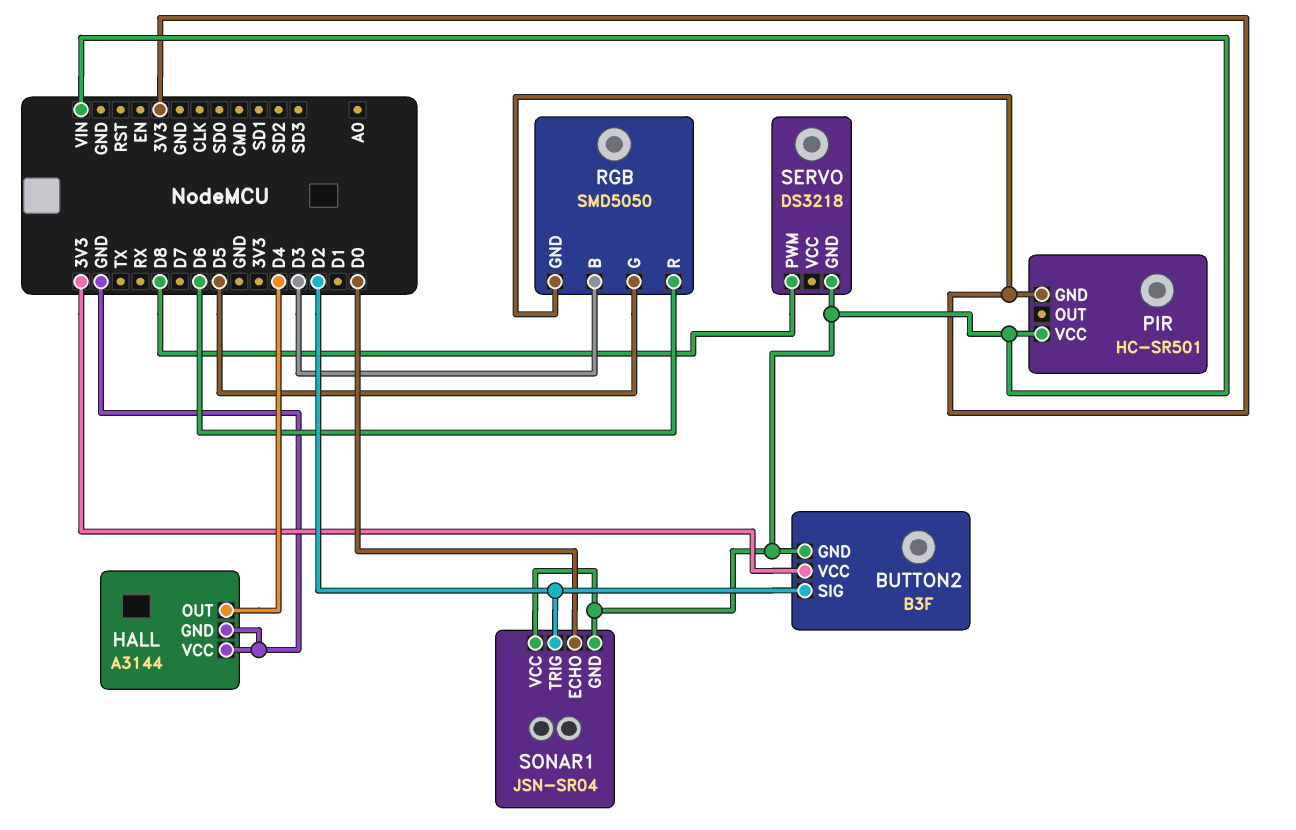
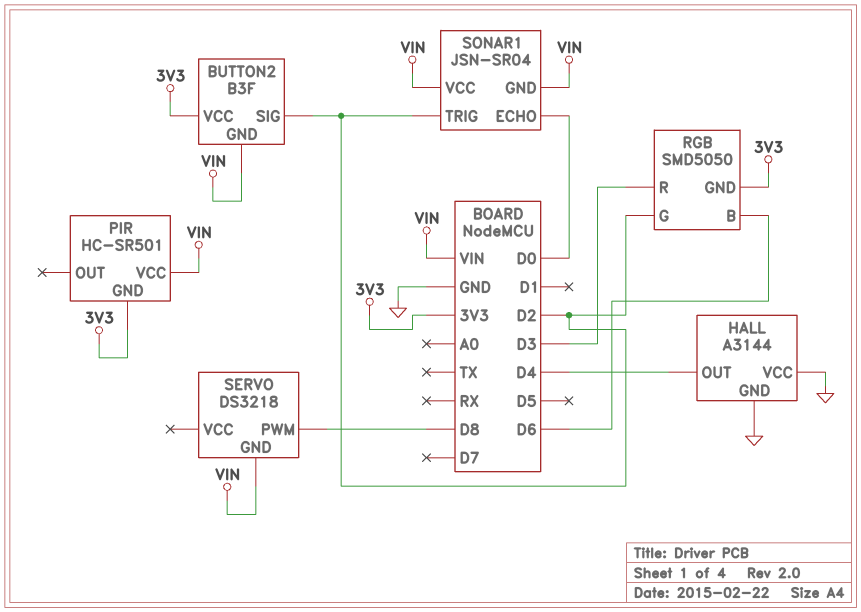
RGB pin B: D3 -> D6
RGB pin G: D5 -> D2
RGB pin R: D6 -> D3

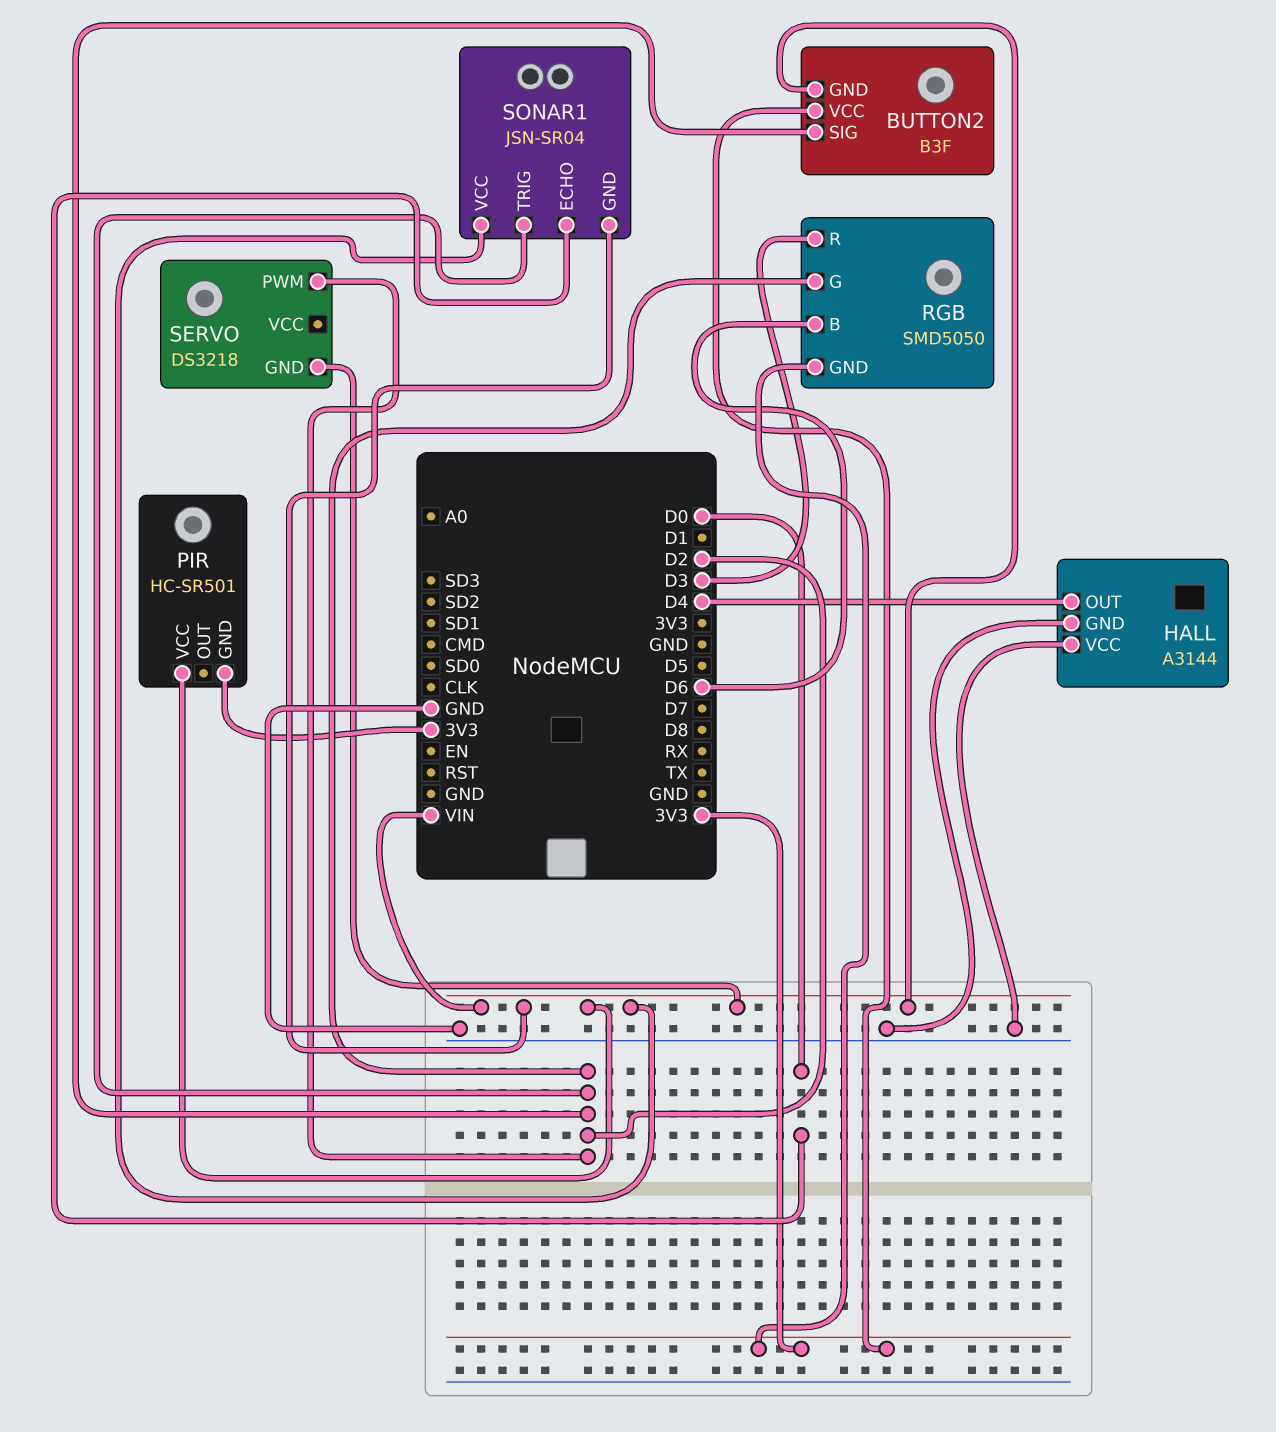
SERVO pin PWM: D8 -> D2

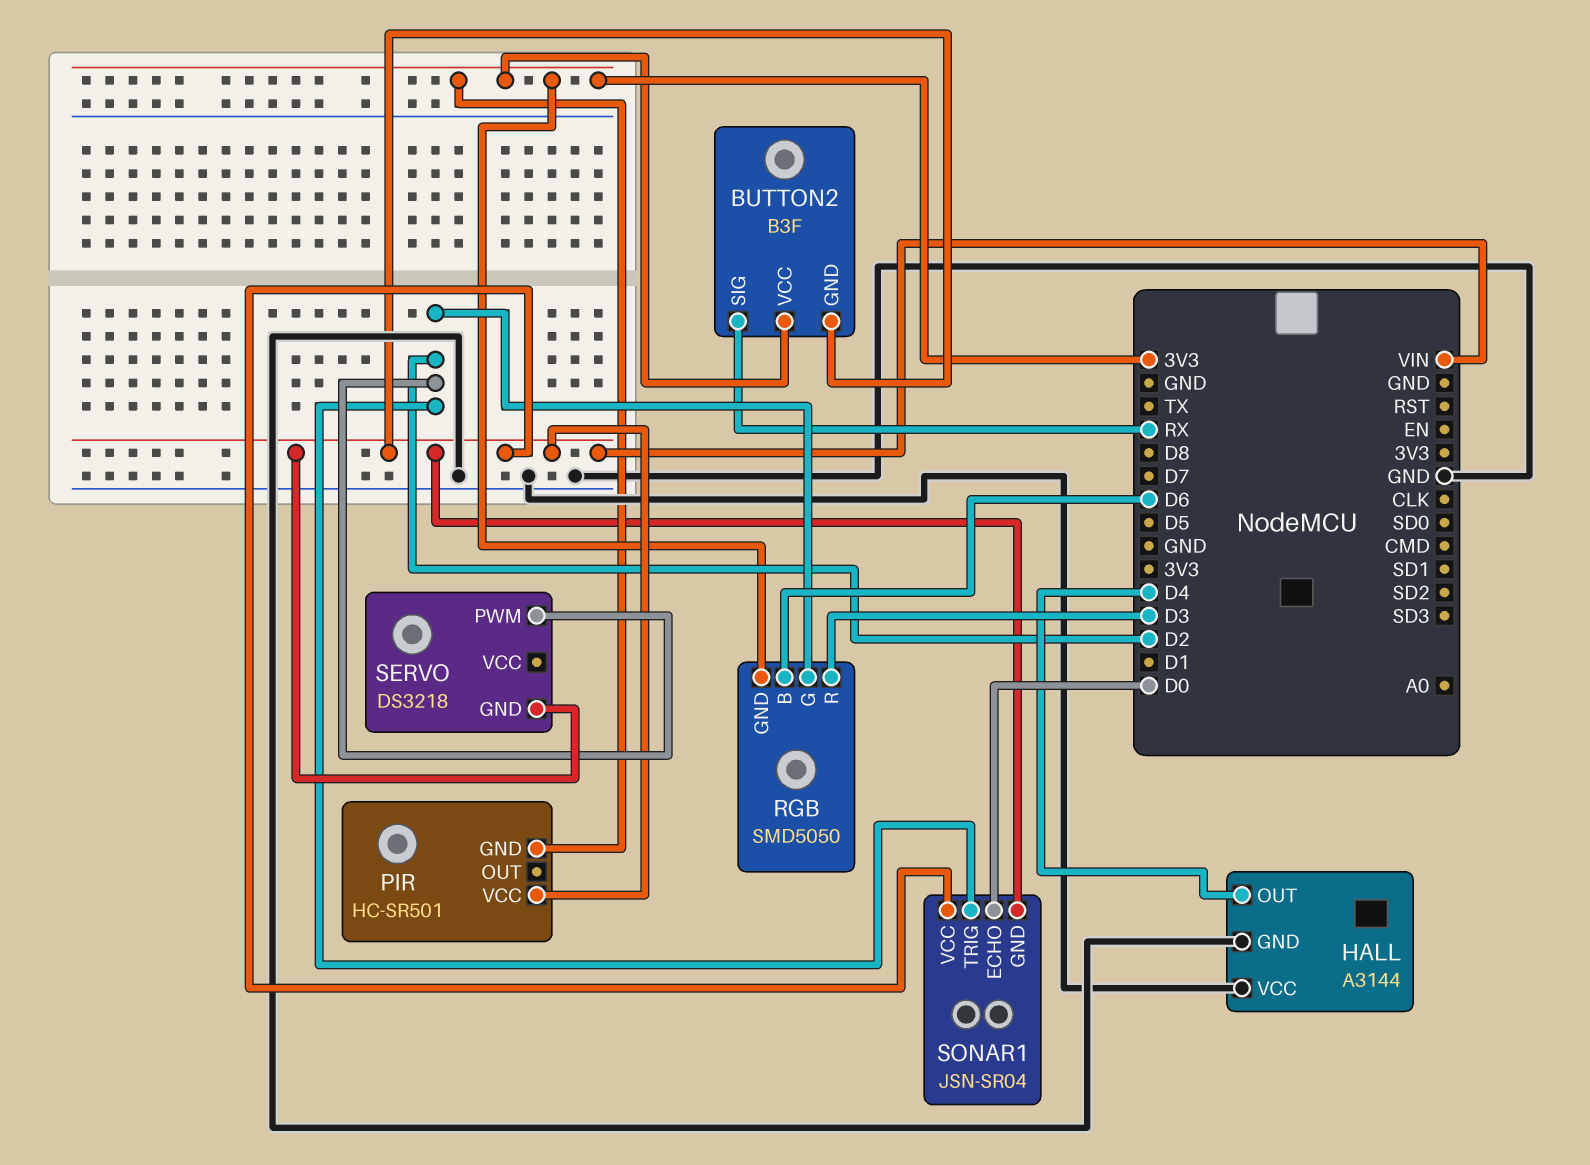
BUTTON2 pin SIG: D2 -> RX

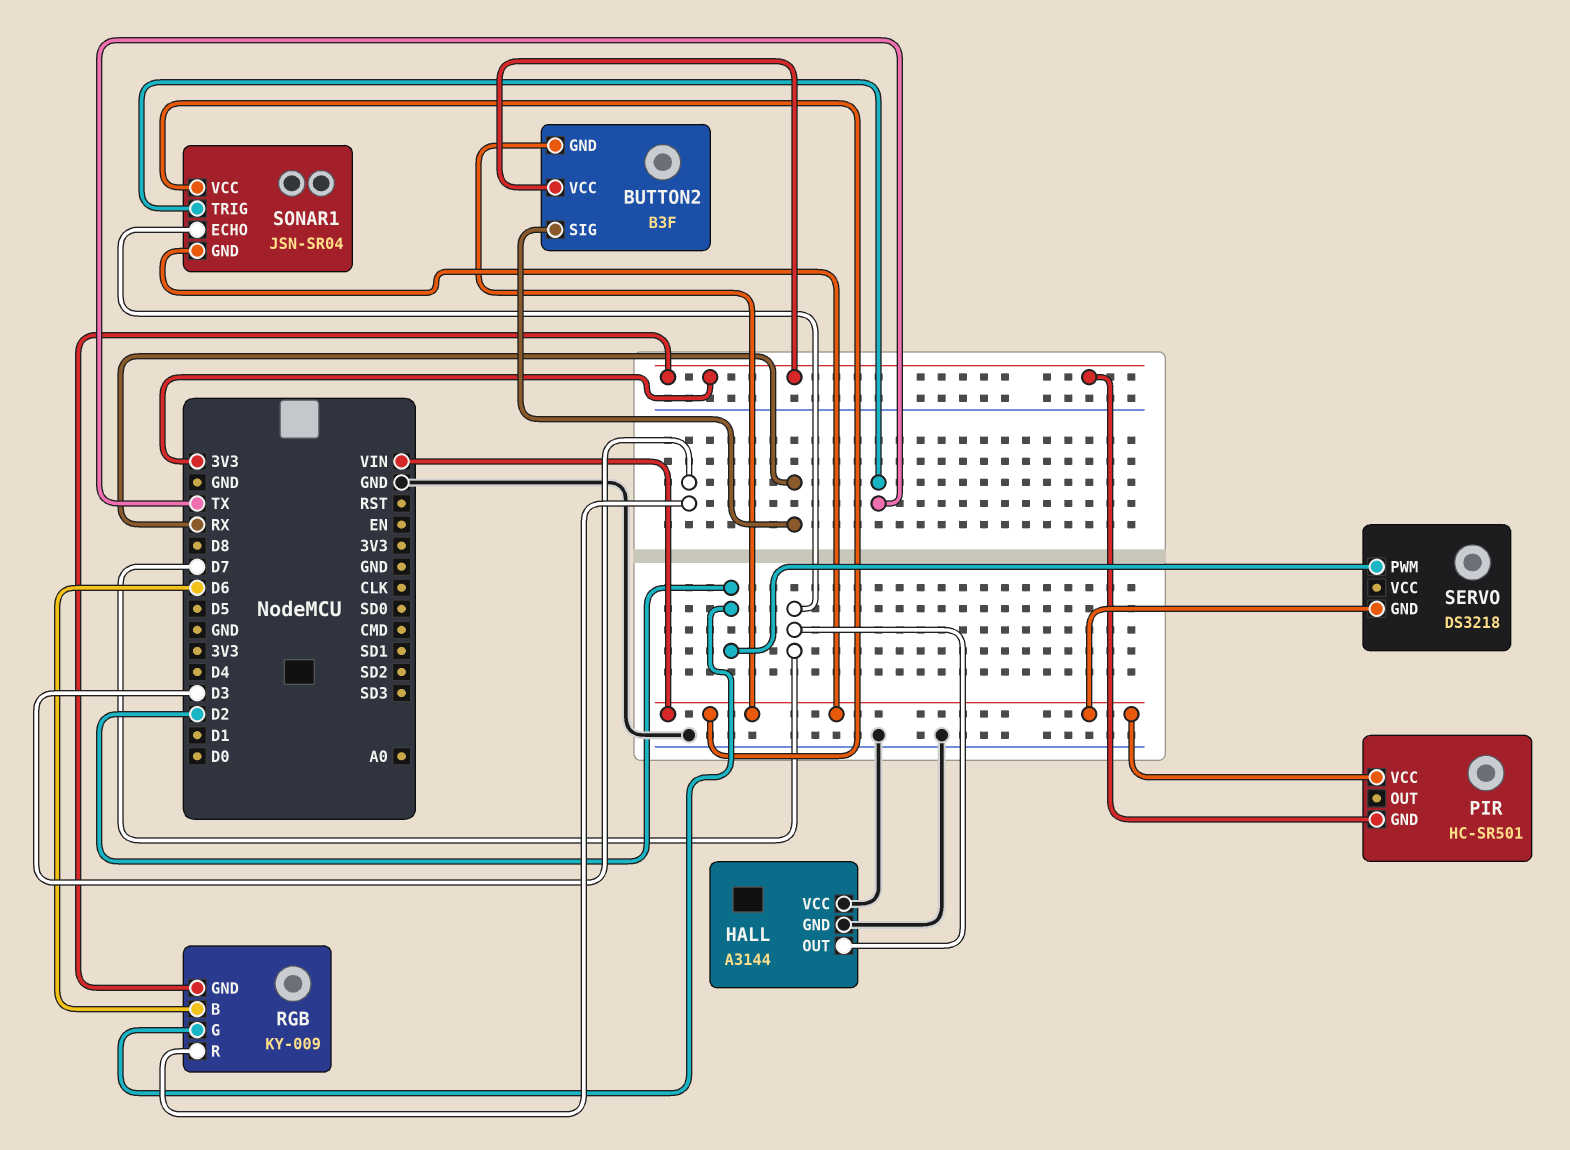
HALL pin OUT: D4 -> D7
RGB: SMD5050 -> KY-009
SONAR1 pin ECHO: D0 -> D7
SONAR1 pin TRIG: D2 -> TX

